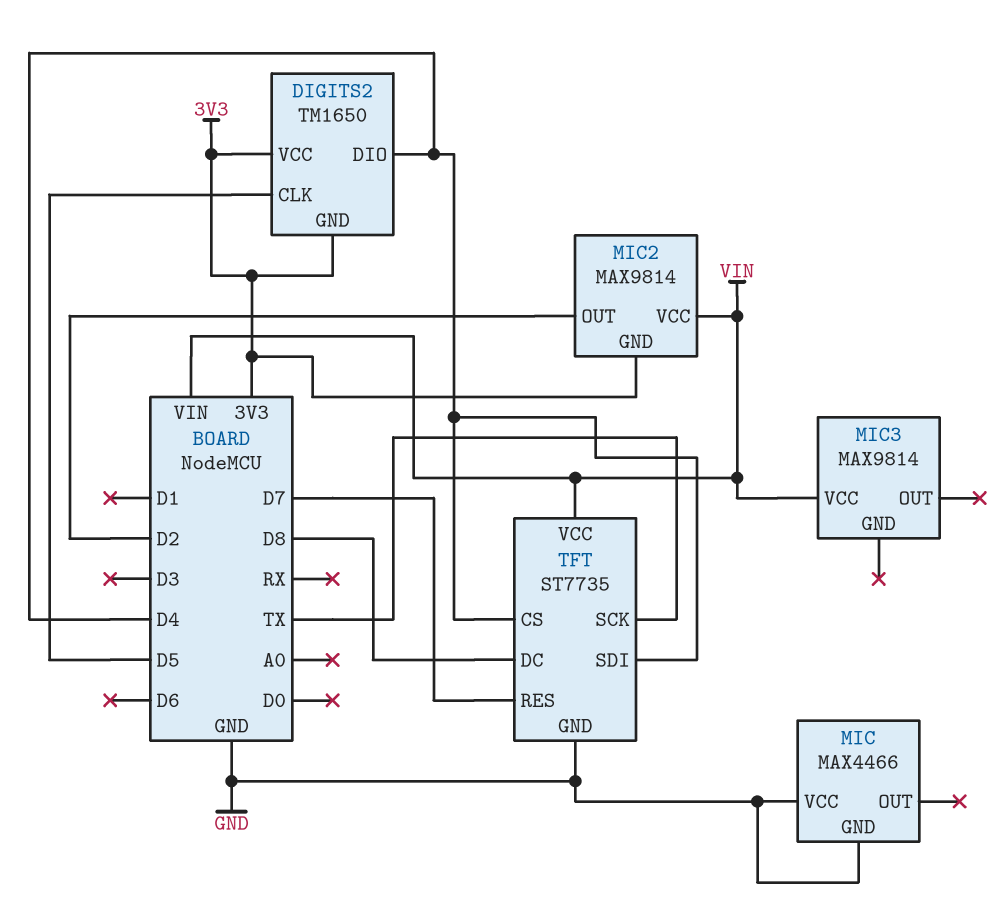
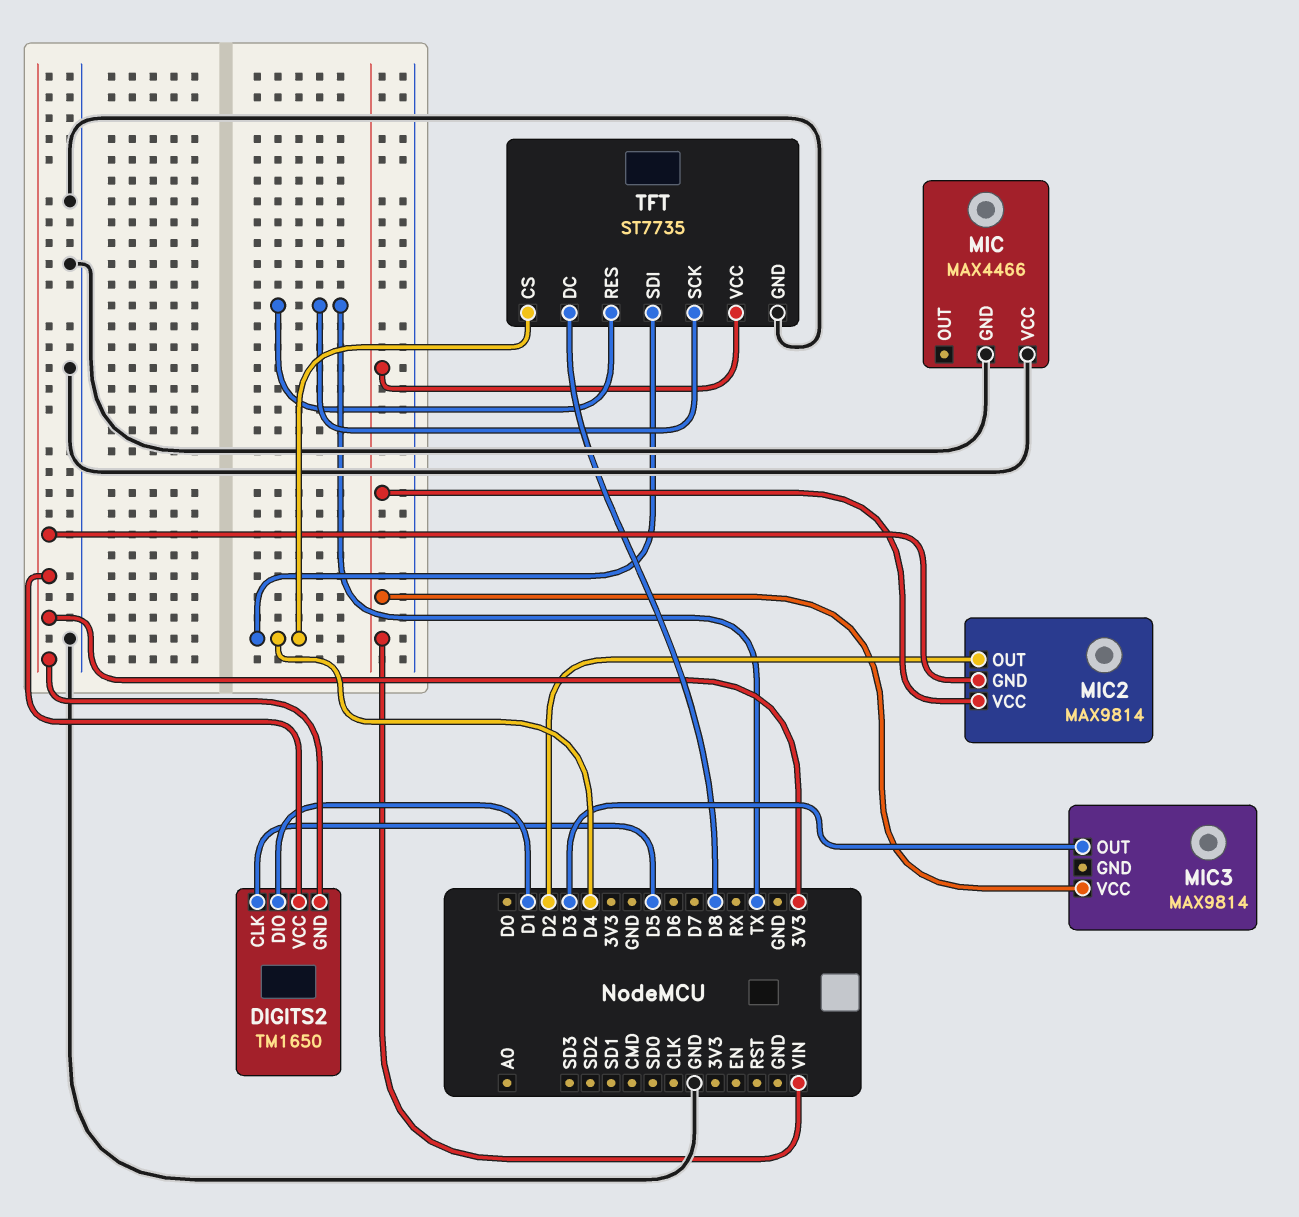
DIGITS2 pin DIO: D4 -> D1
MIC3 pin OUT: none -> D3
TFT pin RES: D7 -> TX

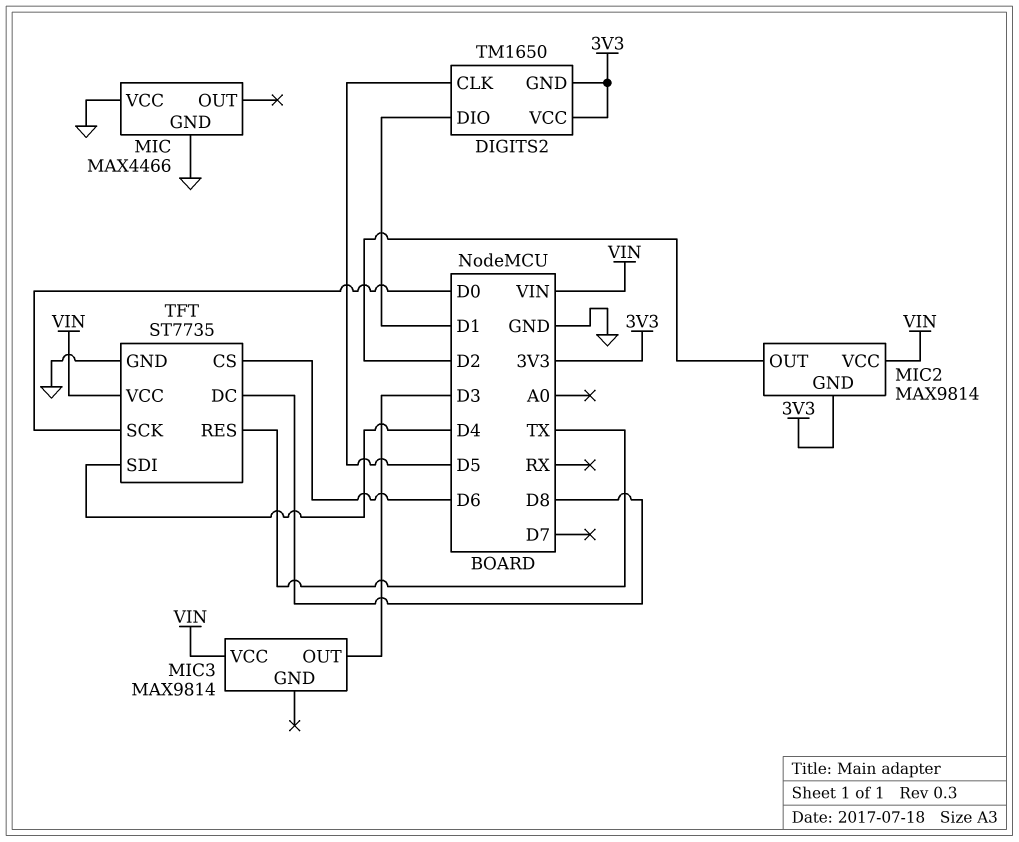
TFT pin CS: D4 -> D6
TFT pin SCK: TX -> D0

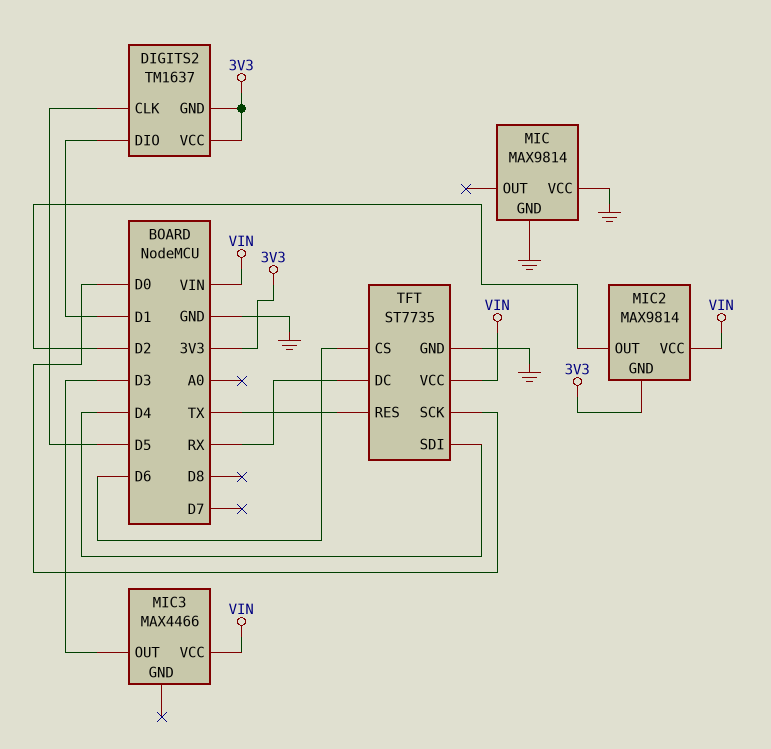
DIGITS2: TM1650 -> TM1637
MIC: MAX4466 -> MAX9814
MIC3: MAX9814 -> MAX4466
TFT pin DC: D8 -> RX

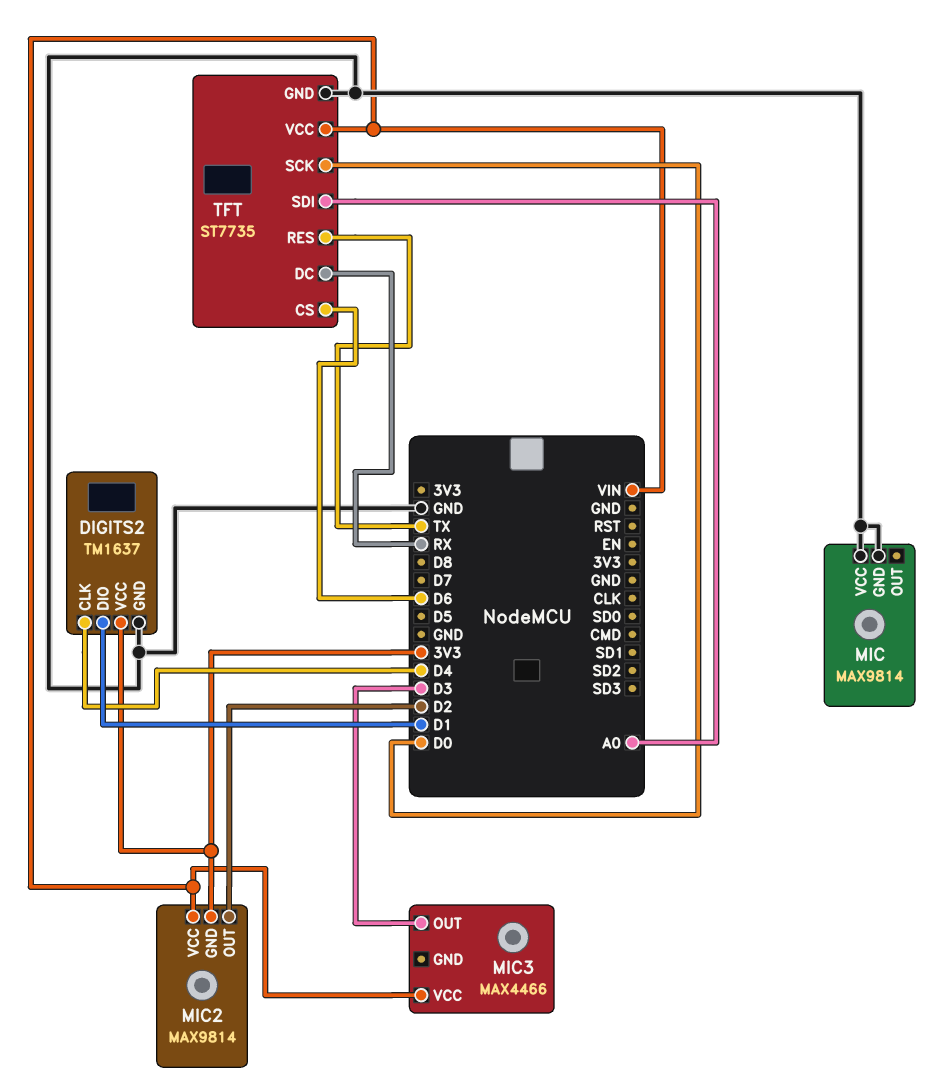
DIGITS2 pin CLK: D5 -> D4
DIGITS2 pin GND: 3V3 -> GND
TFT pin SDI: D4 -> A0

